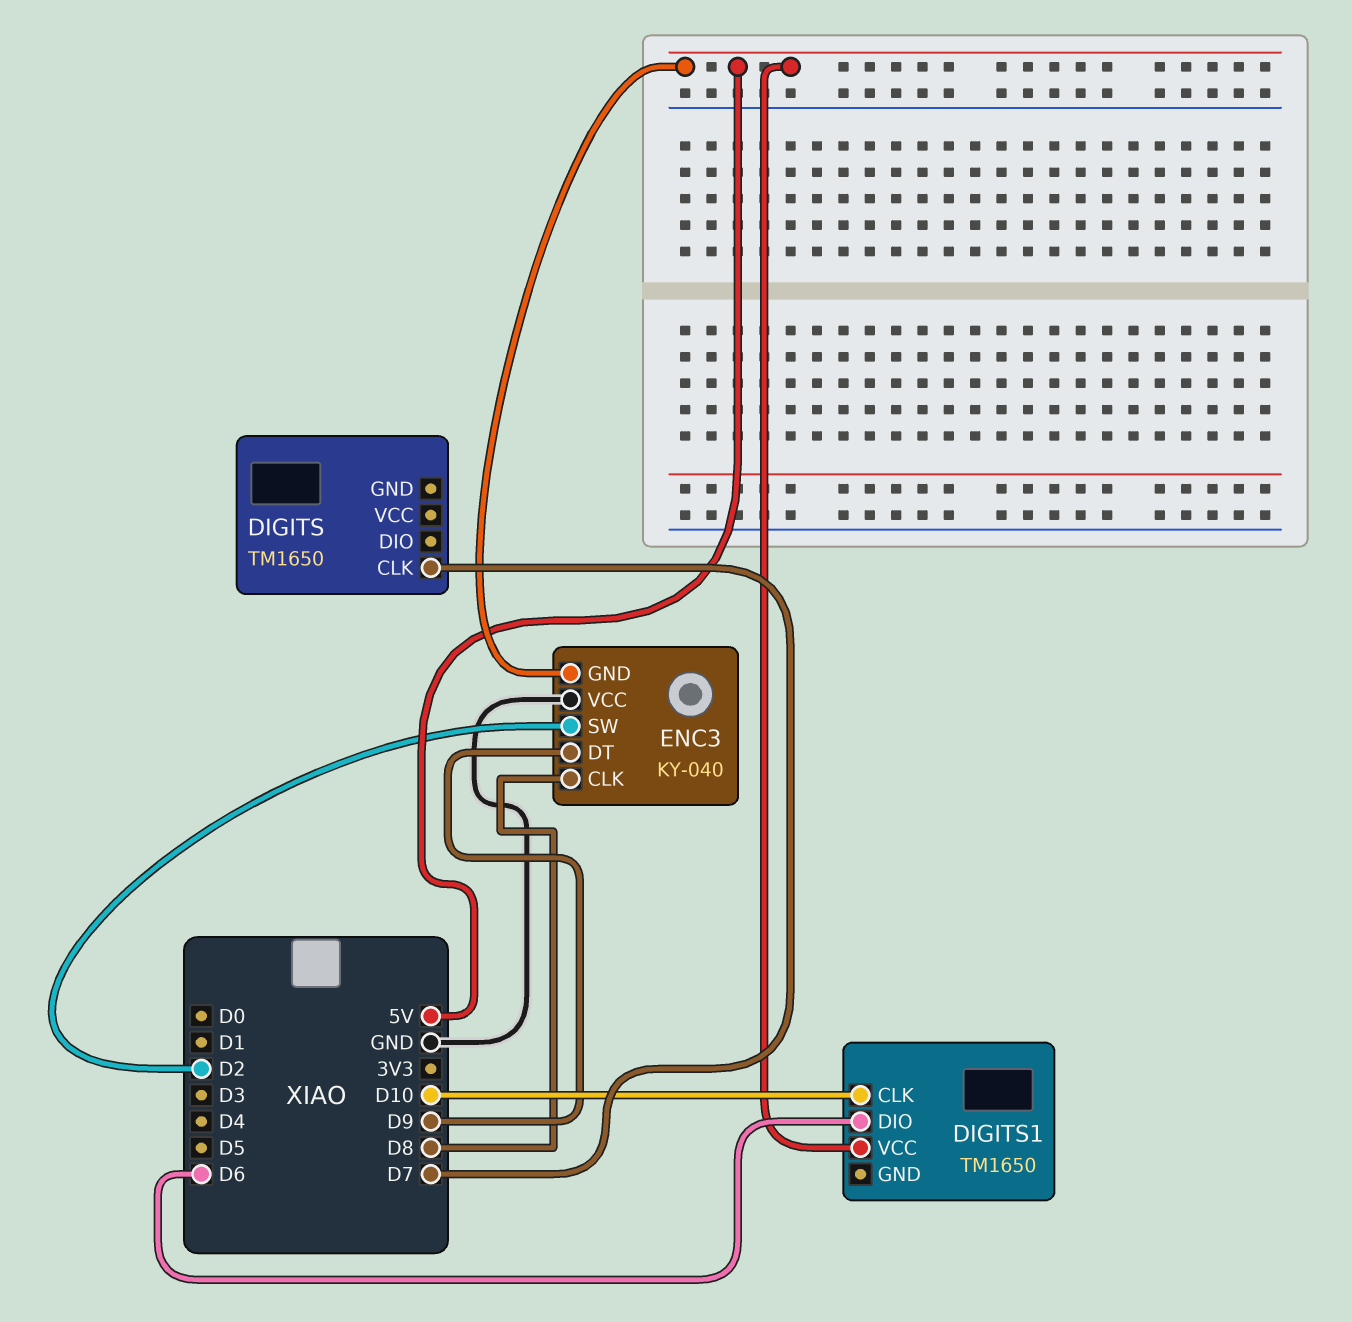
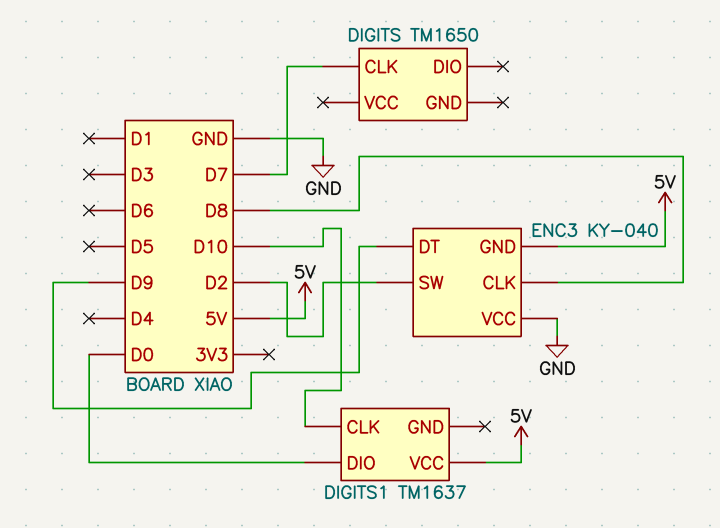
DIGITS1: TM1650 -> TM1637
DIGITS1 pin DIO: D6 -> D0

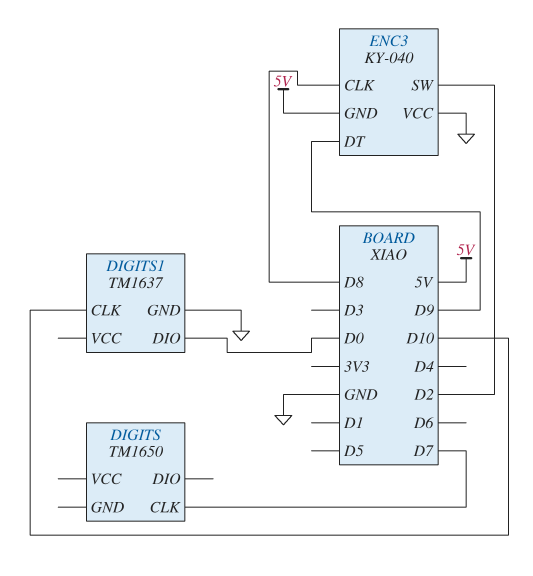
DIGITS1 pin GND: none -> GND
DIGITS1 pin VCC: 5V -> none

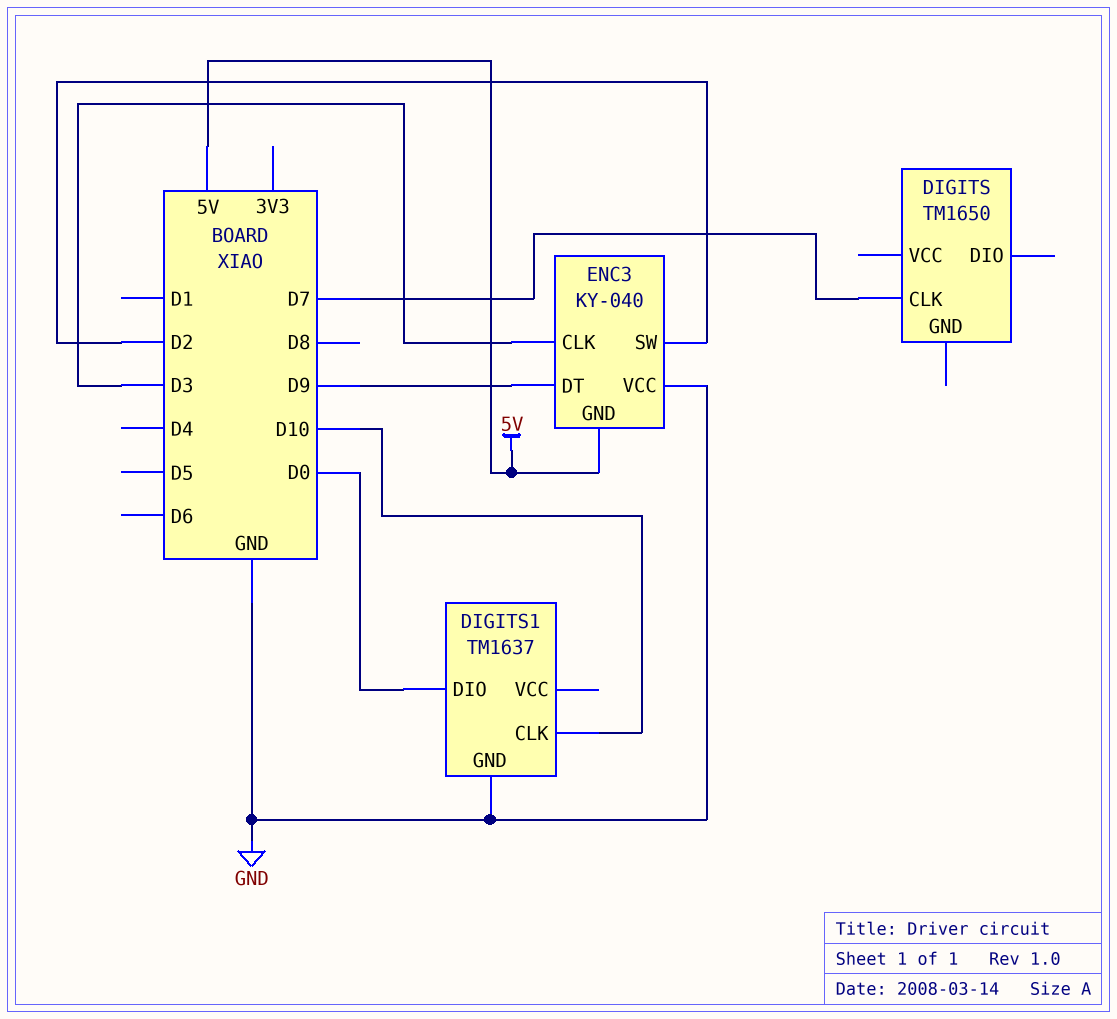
ENC3 pin CLK: D8 -> D3

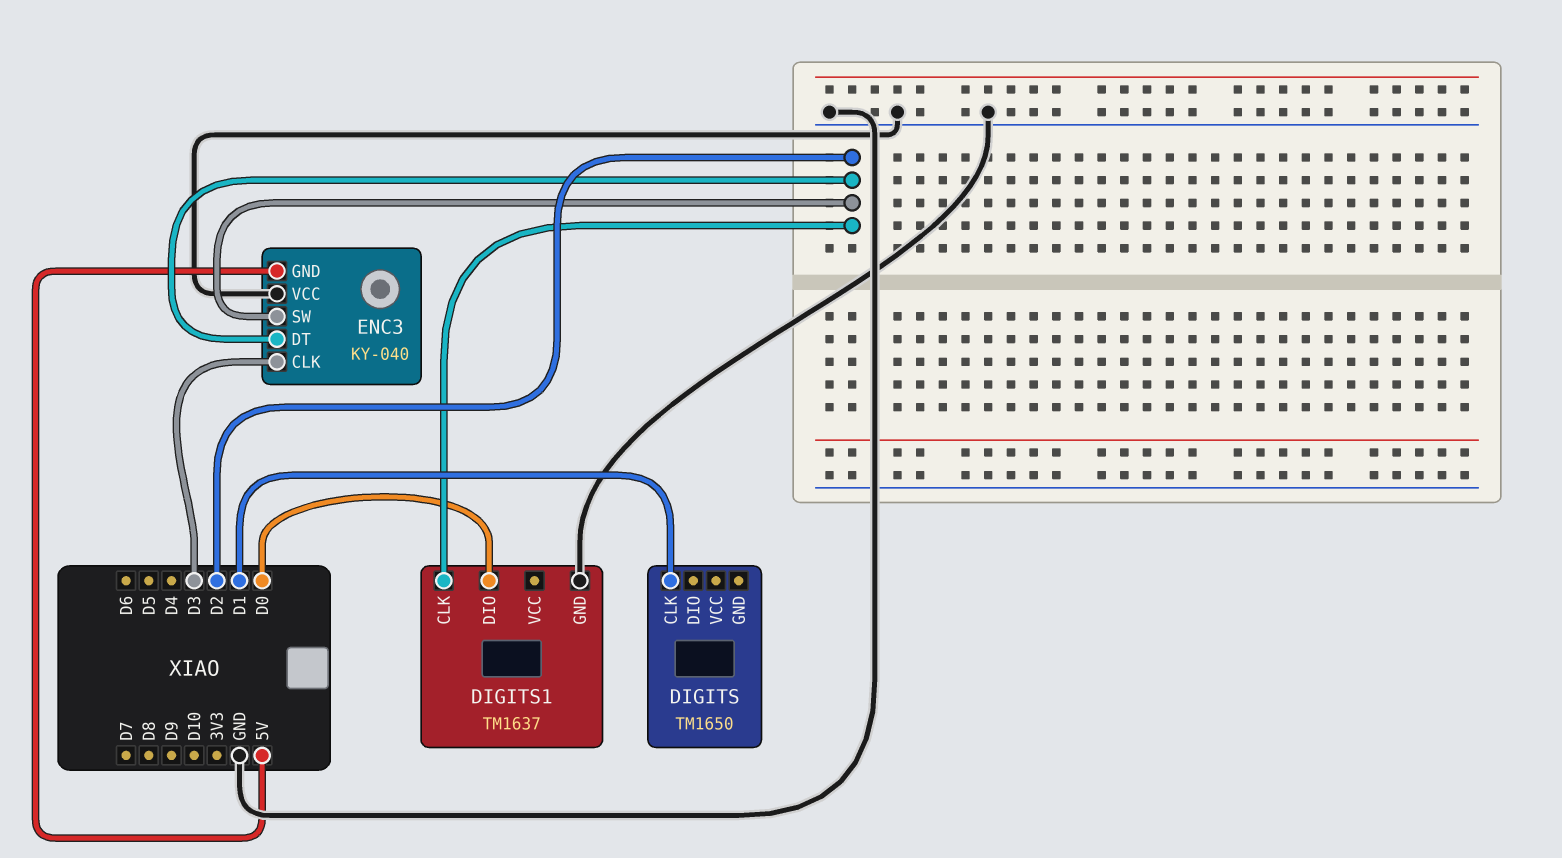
DIGITS pin CLK: D7 -> D1
DIGITS1 pin CLK: D10 -> D2
ENC3 pin DT: D9 -> D2

